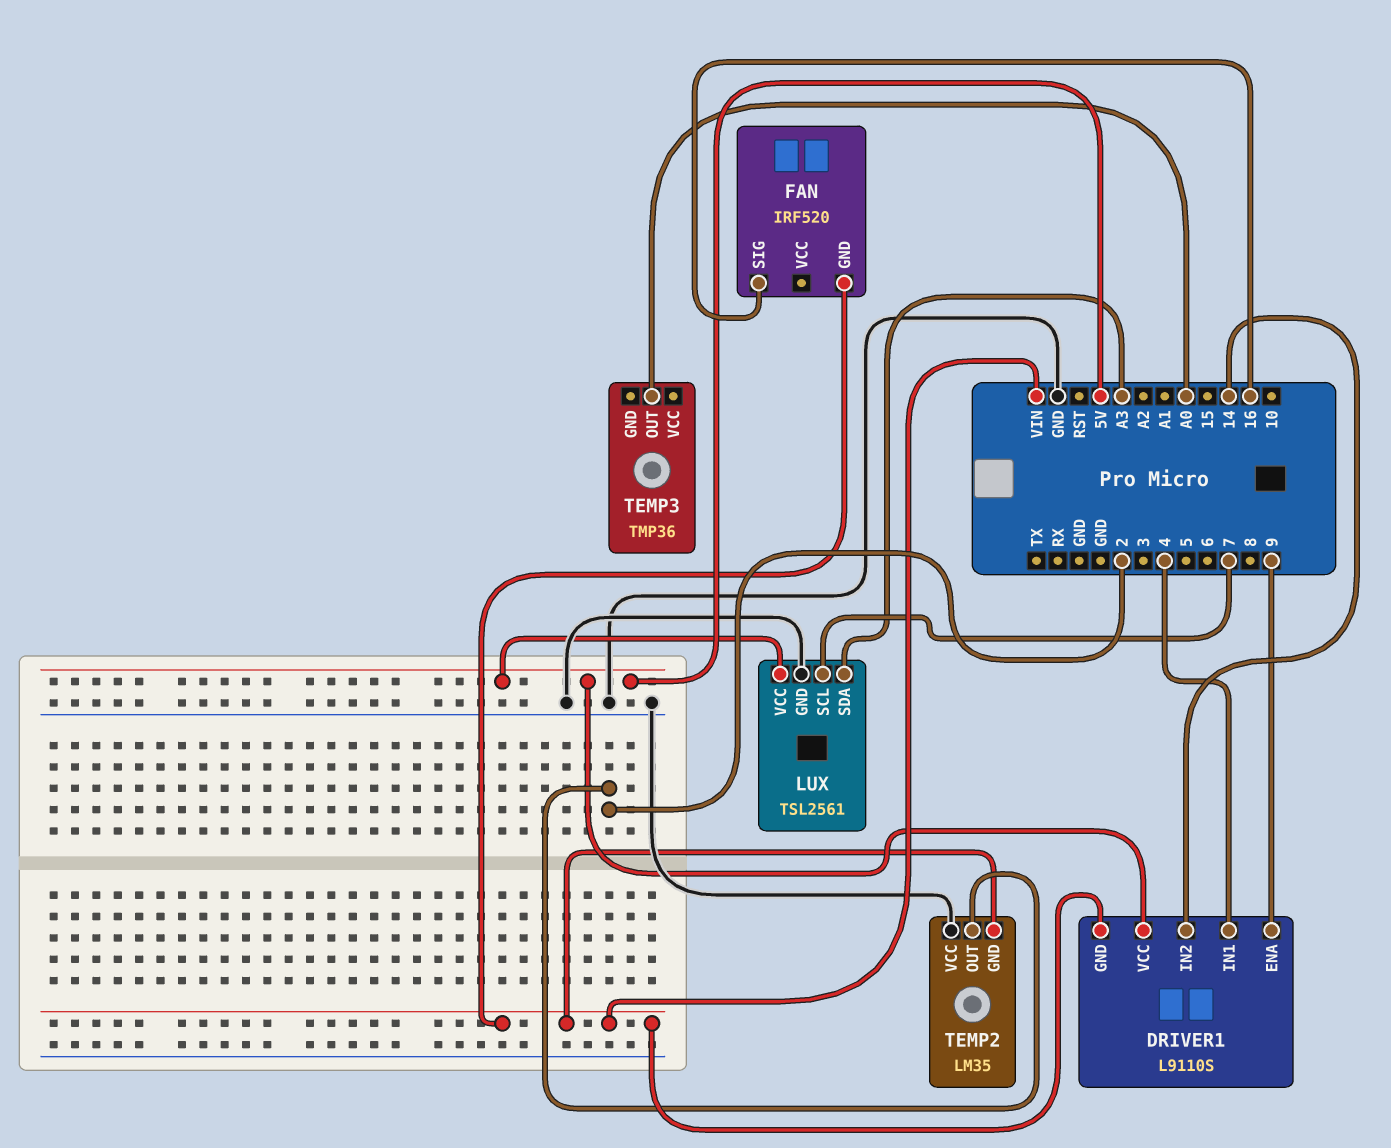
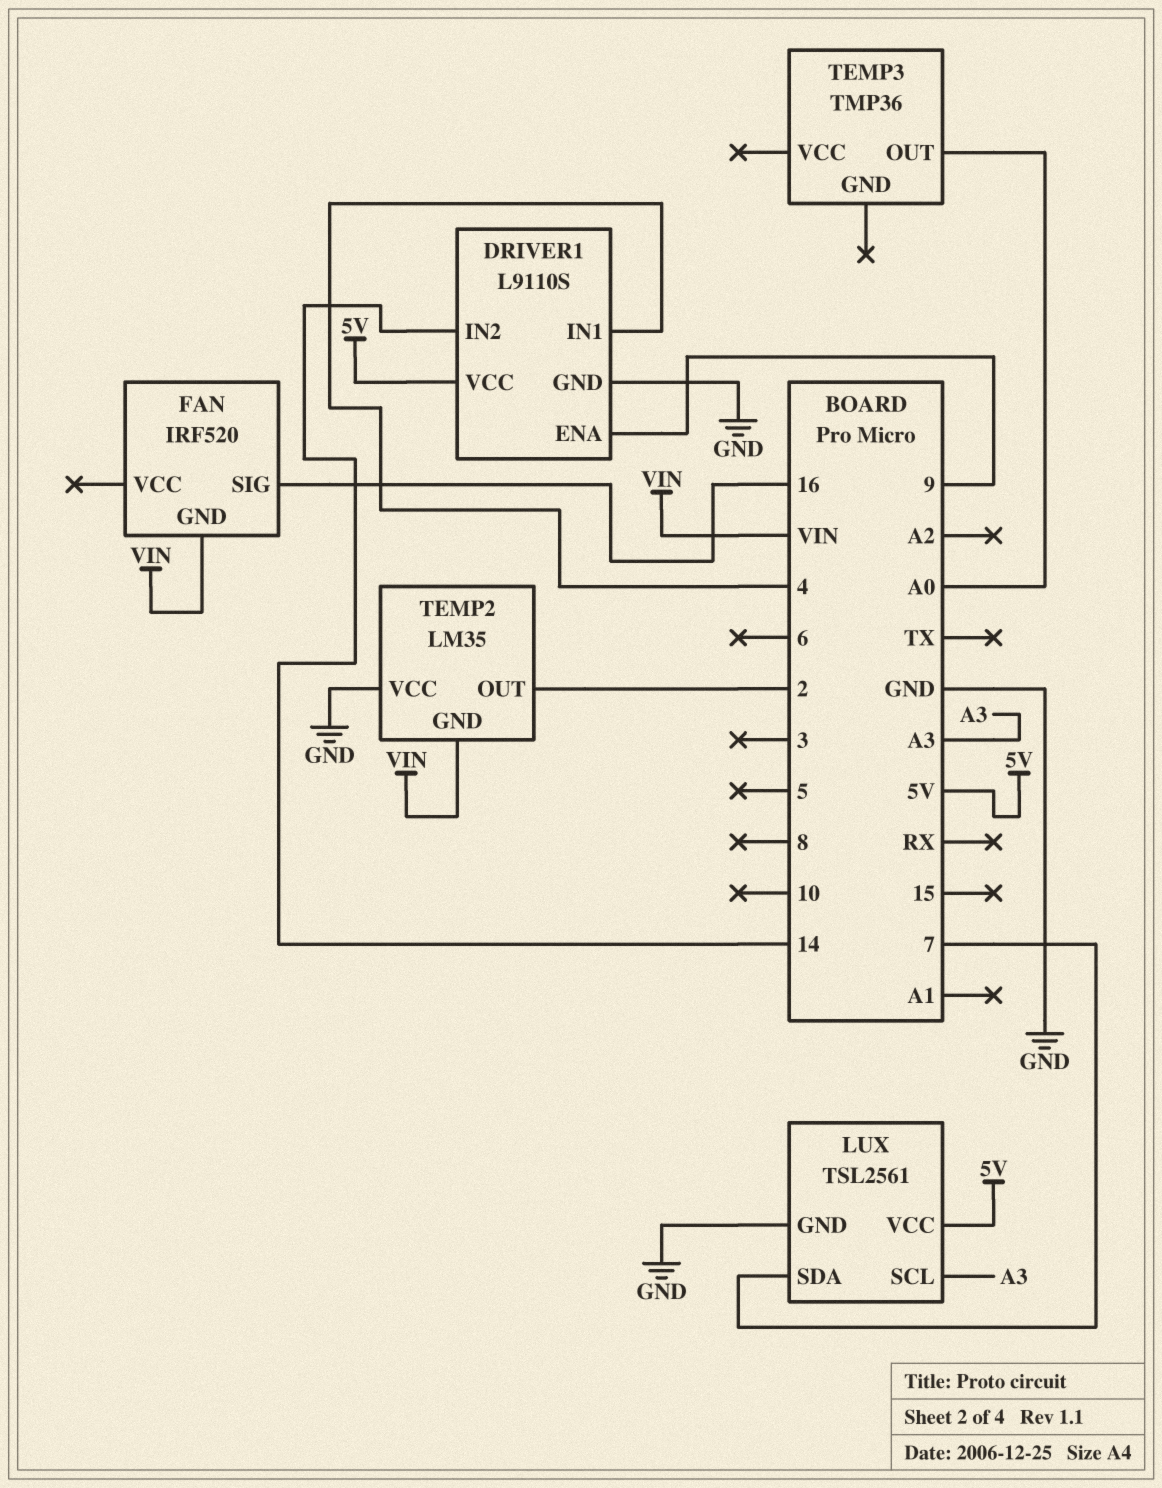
DRIVER1 pin GND: VIN -> GND
LUX pin SCL: 7 -> A3
LUX pin SDA: A3 -> 7

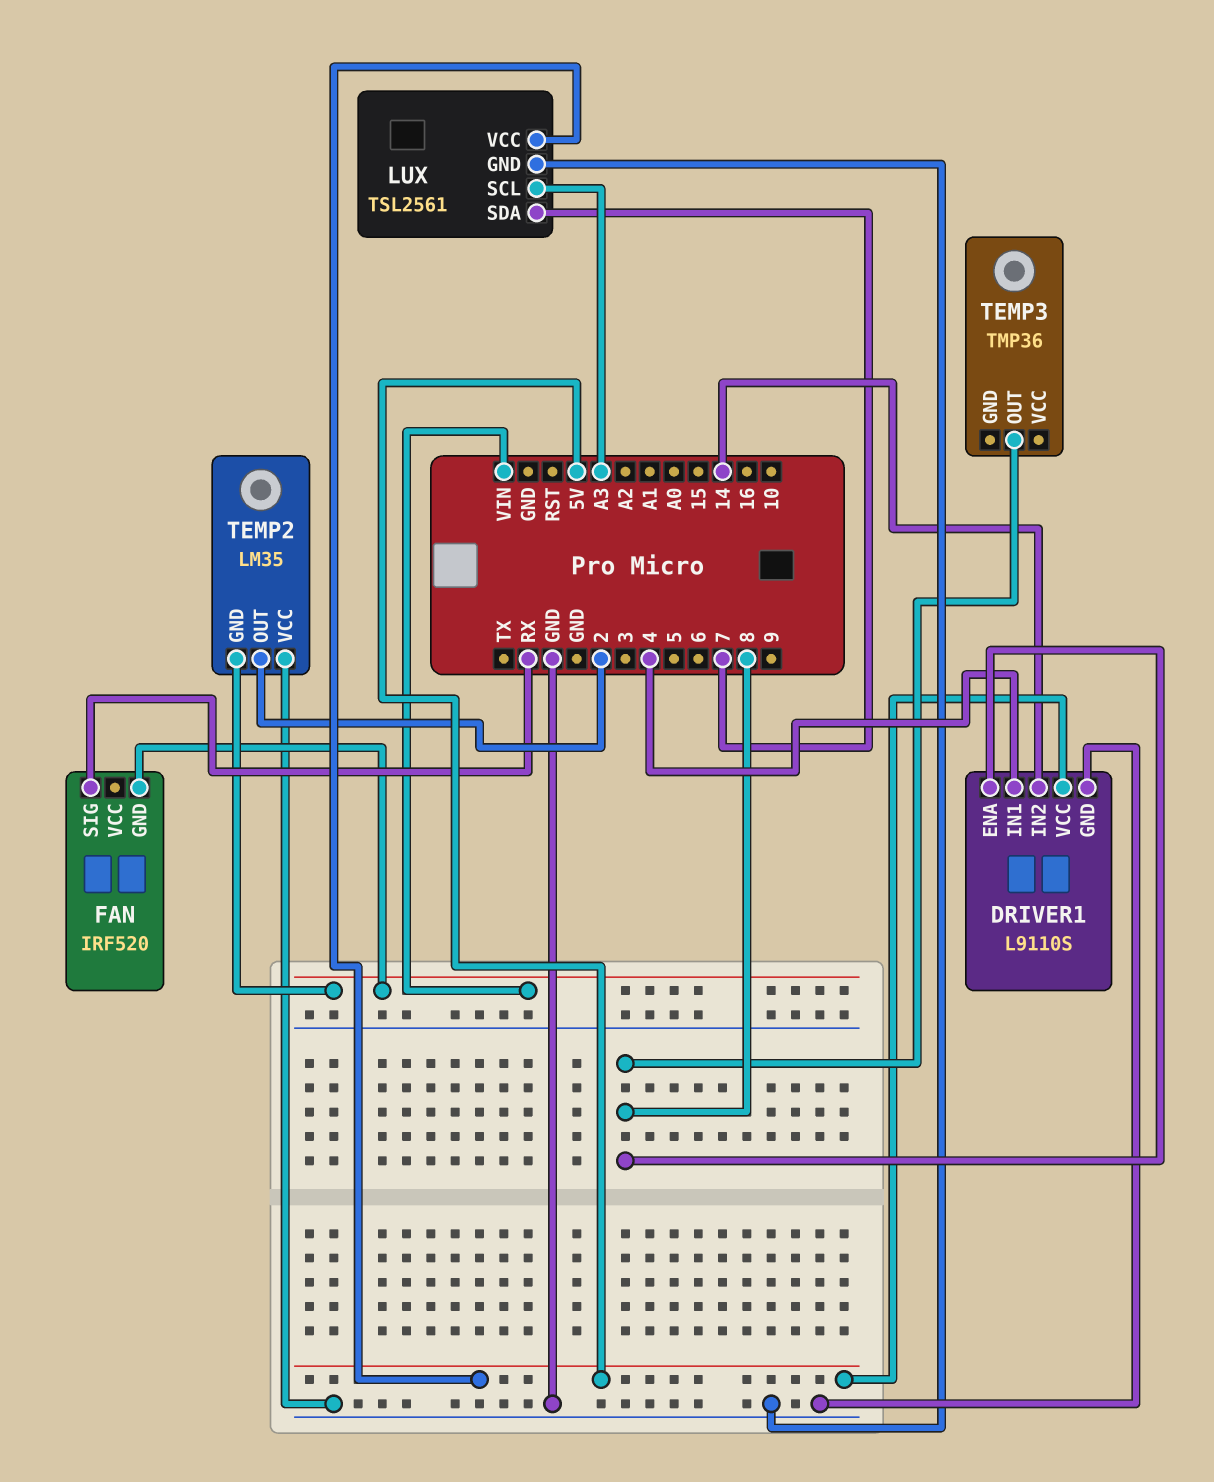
DRIVER1 pin ENA: 9 -> 8
FAN pin SIG: 16 -> RX
TEMP3 pin OUT: A0 -> 8

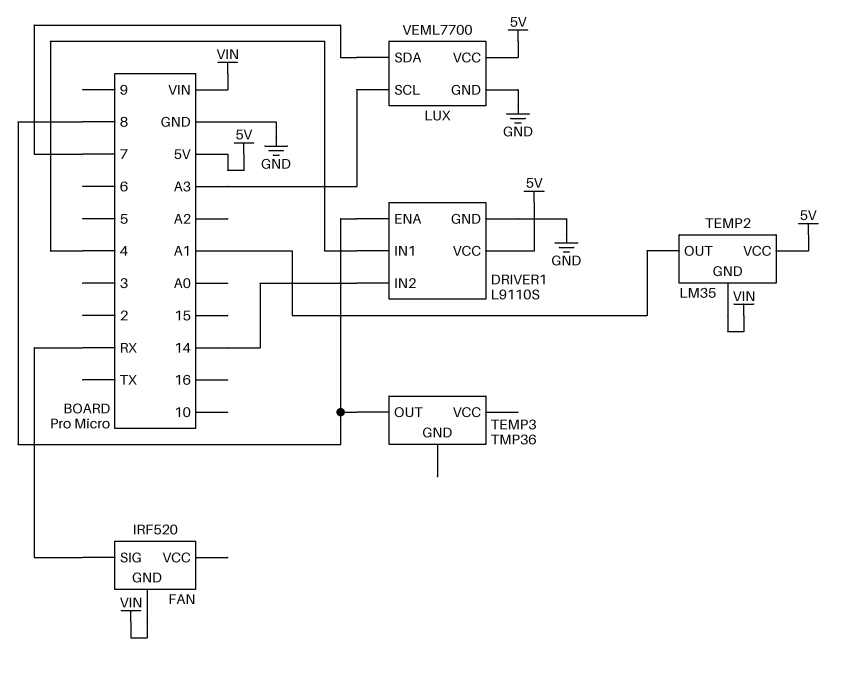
LUX: TSL2561 -> VEML7700
TEMP2 pin OUT: 2 -> A1
TEMP2 pin VCC: GND -> 5V

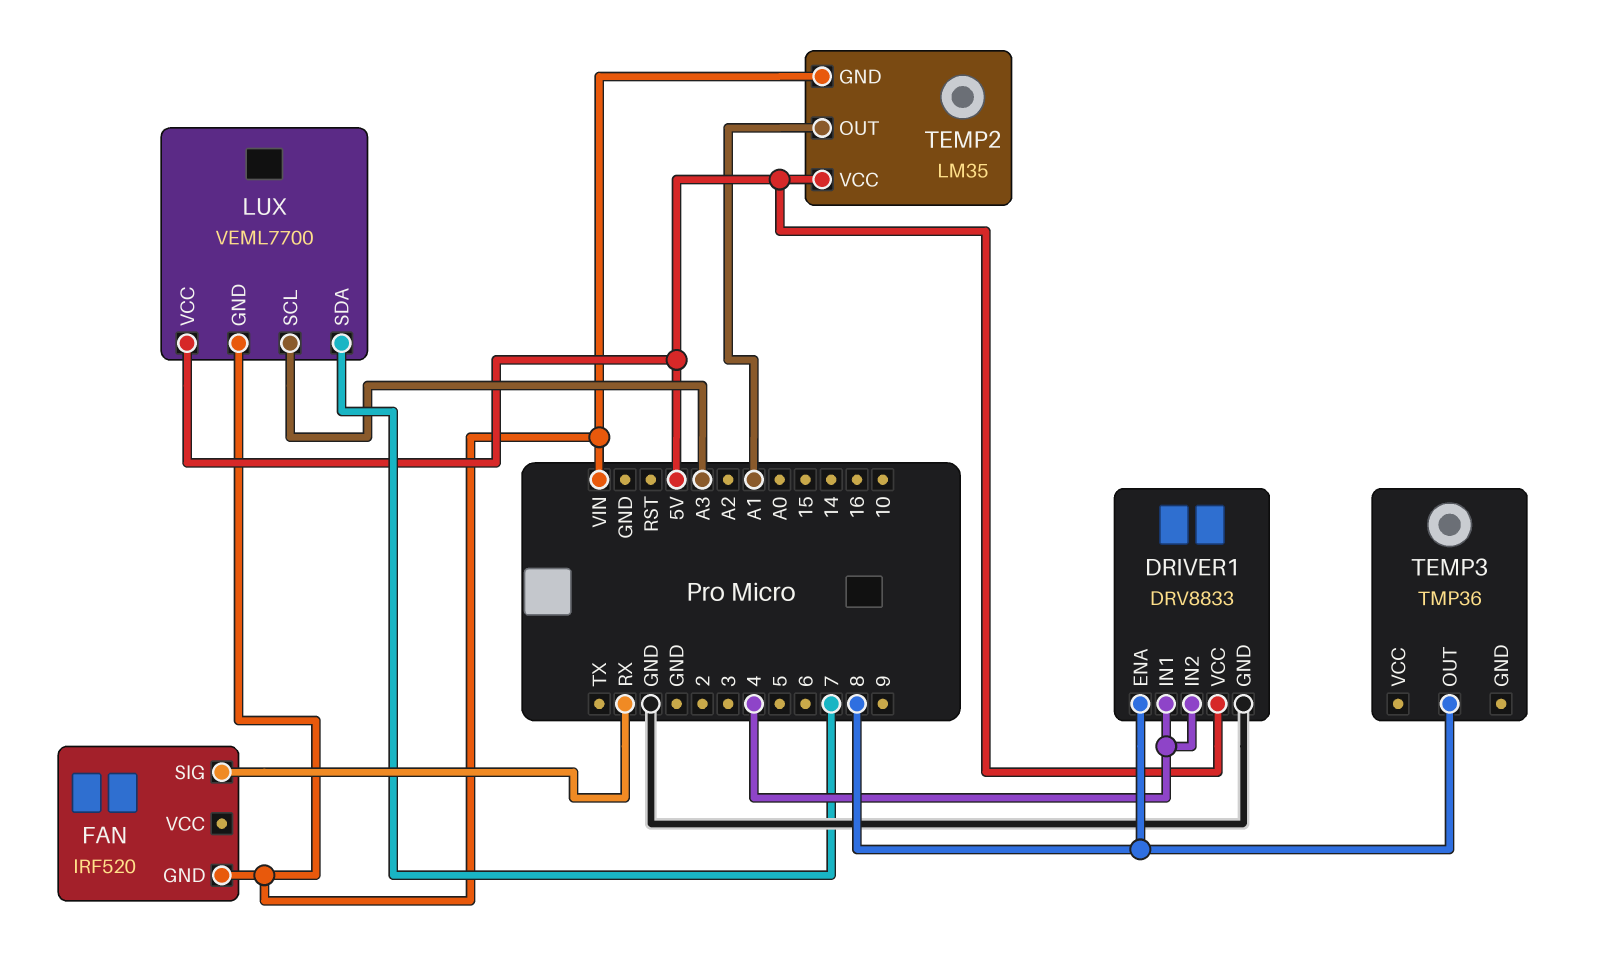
DRIVER1: L9110S -> DRV8833
DRIVER1 pin IN2: 14 -> 4
LUX pin GND: GND -> VIN

